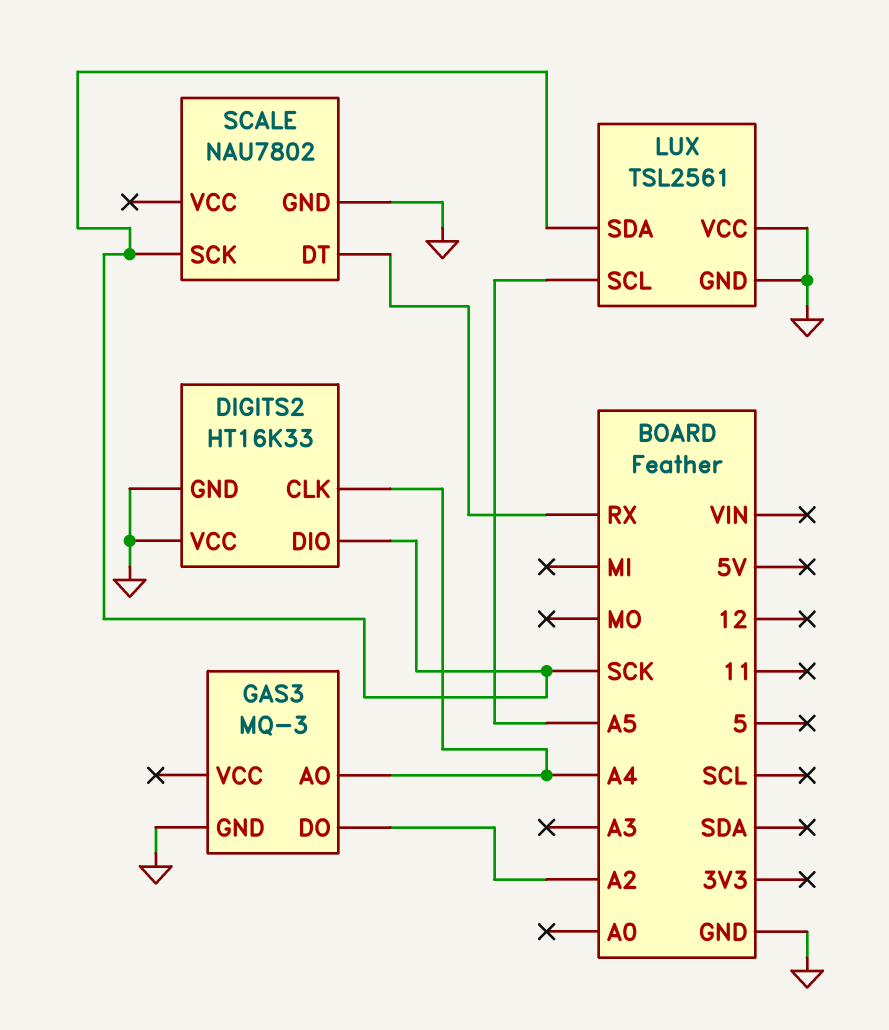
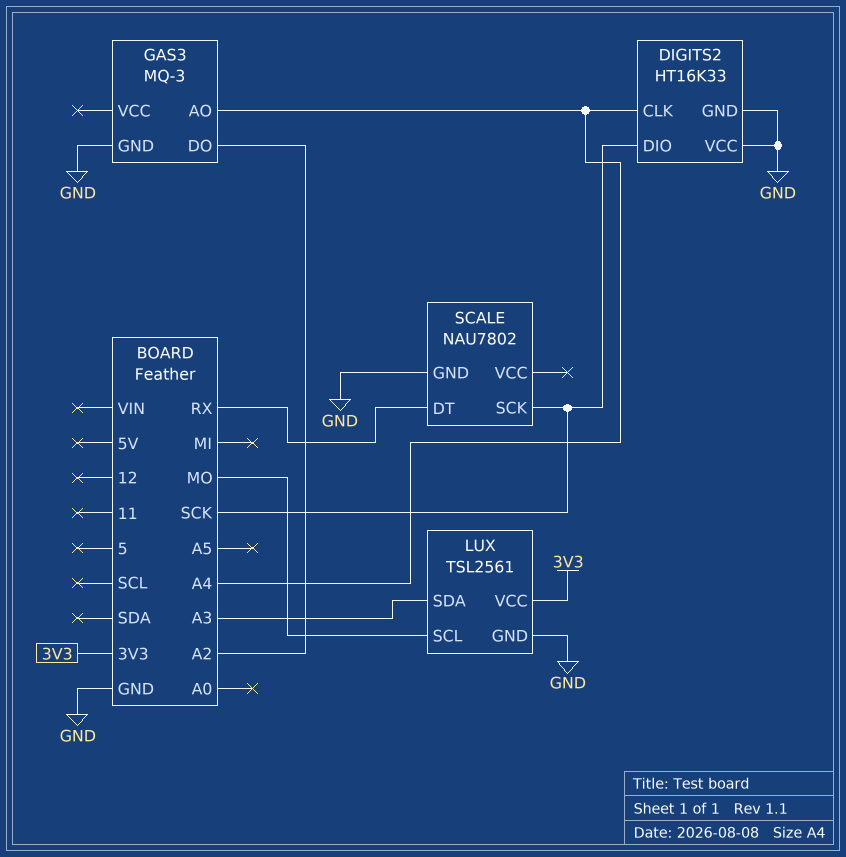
LUX pin SCL: A5 -> MO
LUX pin SDA: SCK -> A3
LUX pin VCC: GND -> 3V3

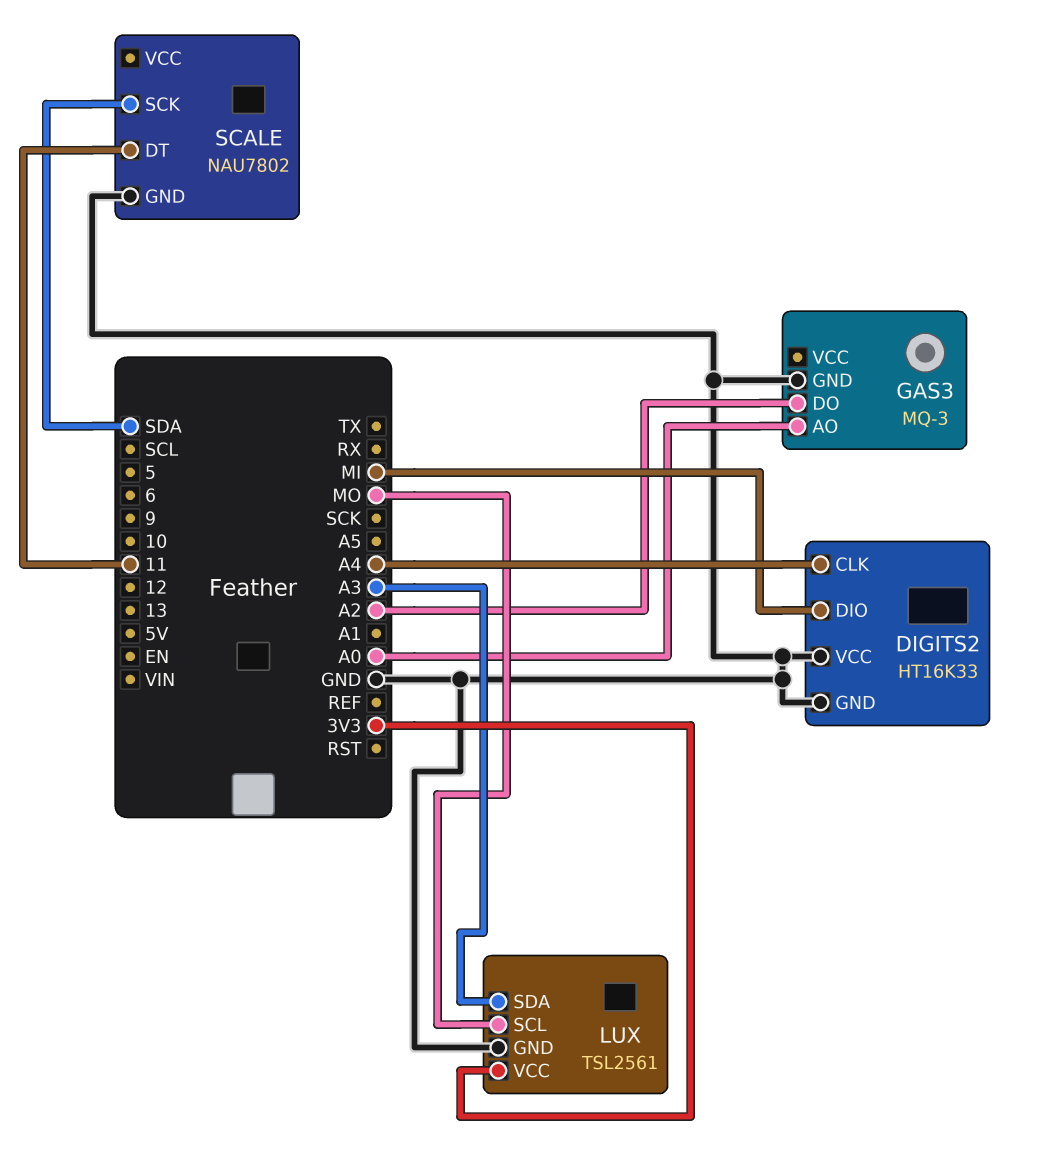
DIGITS2 pin DIO: SCK -> MI
GAS3 pin AO: A4 -> A0
SCALE pin DT: RX -> 11
SCALE pin SCK: SCK -> SDA

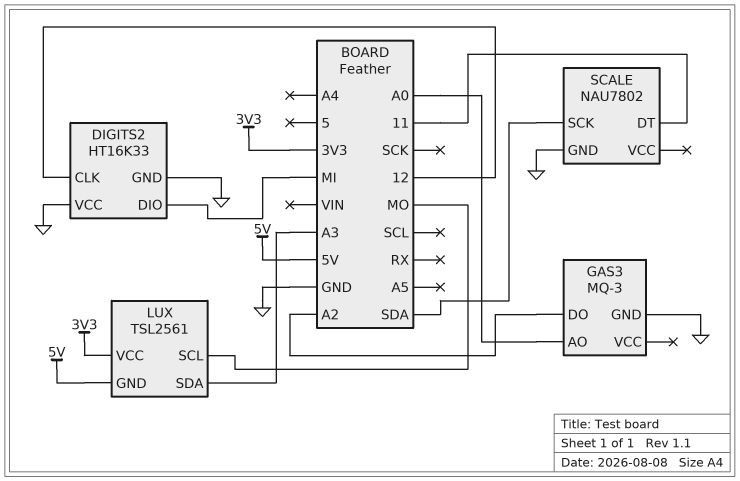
DIGITS2 pin CLK: A4 -> 12
LUX pin GND: GND -> 5V

